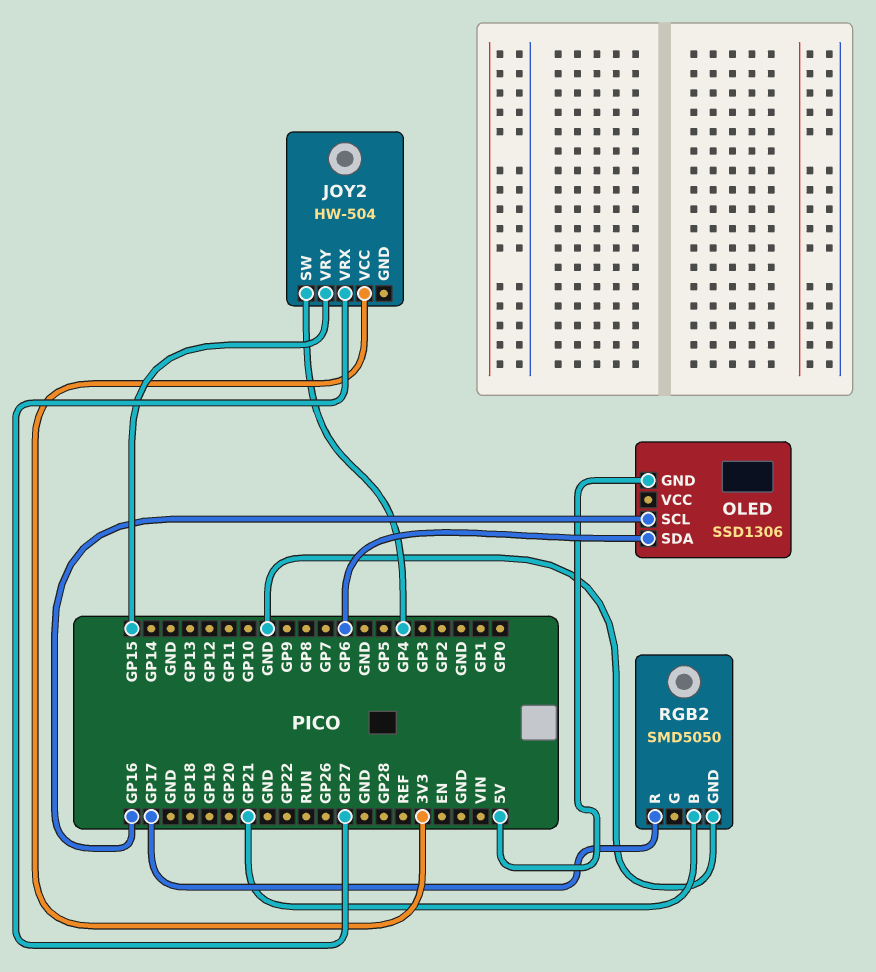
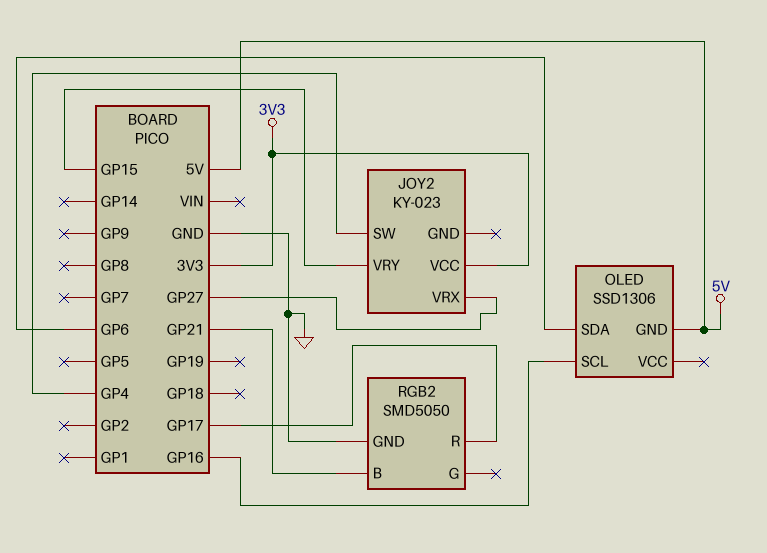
JOY2: HW-504 -> KY-023

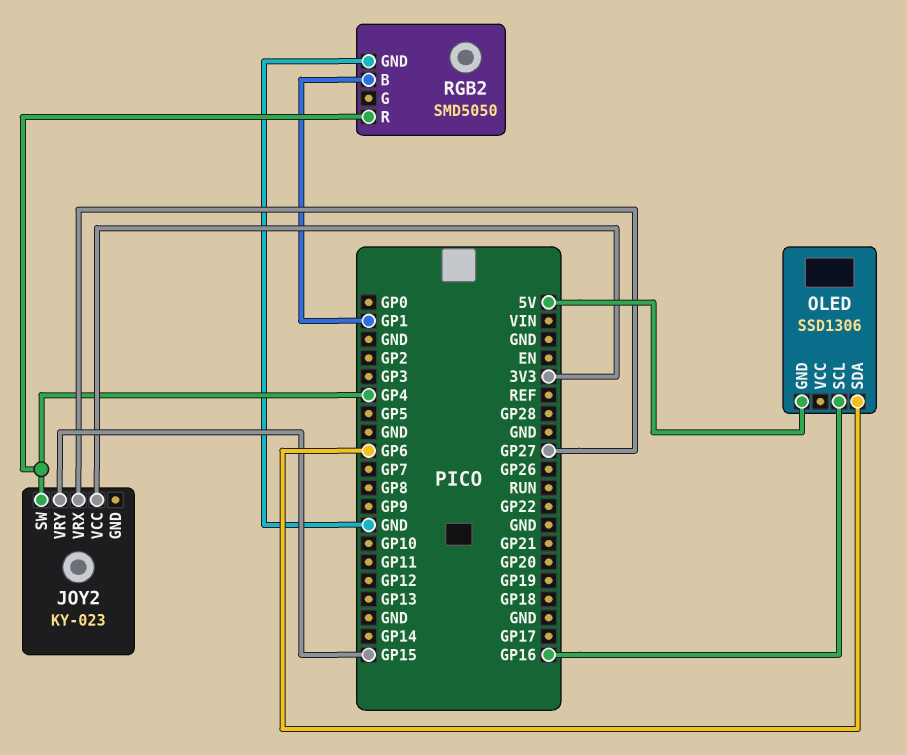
RGB2 pin B: GP21 -> GP1
RGB2 pin R: GP17 -> GP4

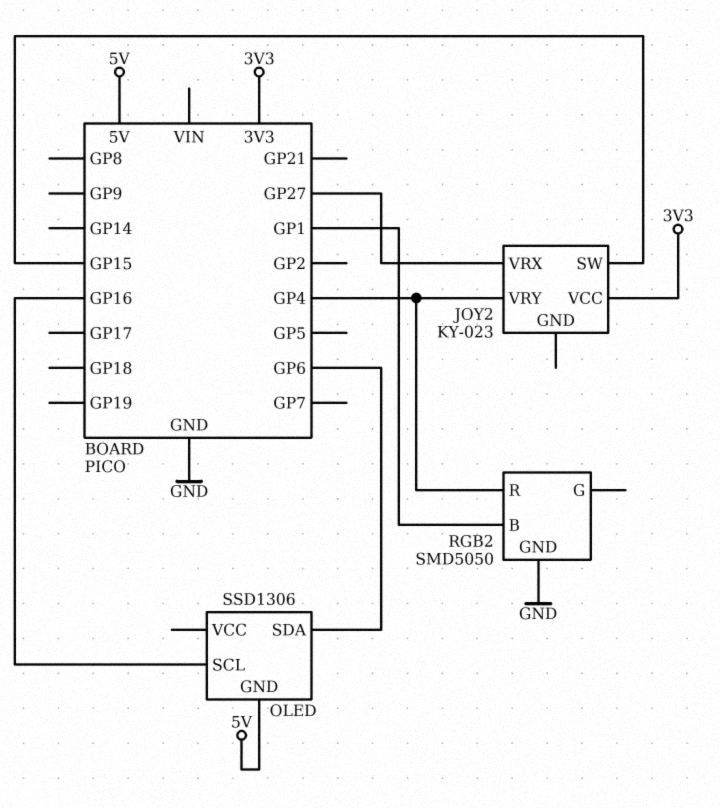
JOY2 pin SW: GP4 -> GP15
JOY2 pin VRY: GP15 -> GP4

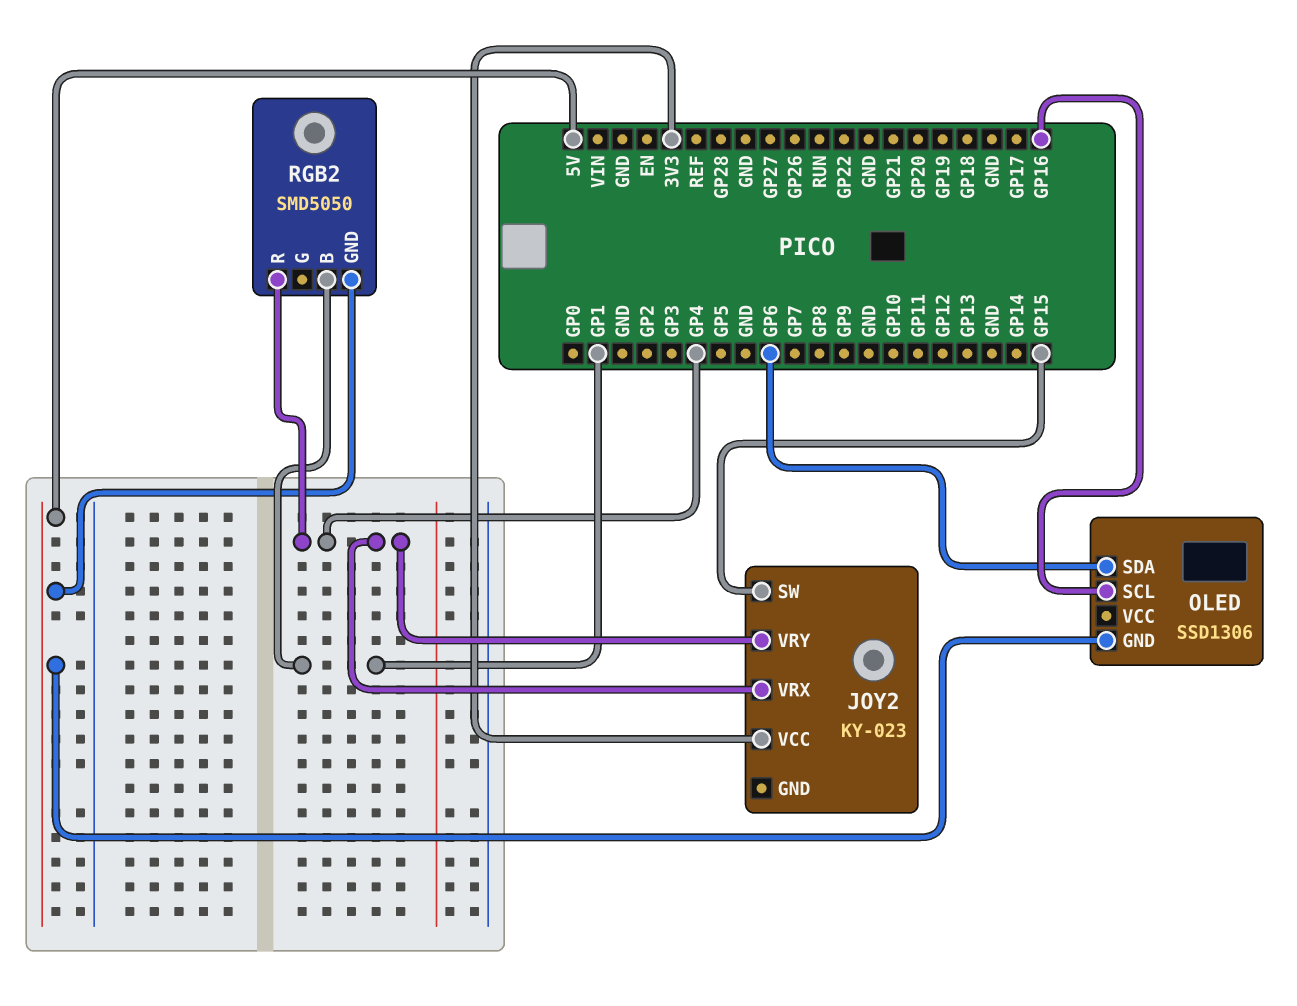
JOY2 pin VRX: GP27 -> GP4
RGB2 pin GND: GND -> 5V

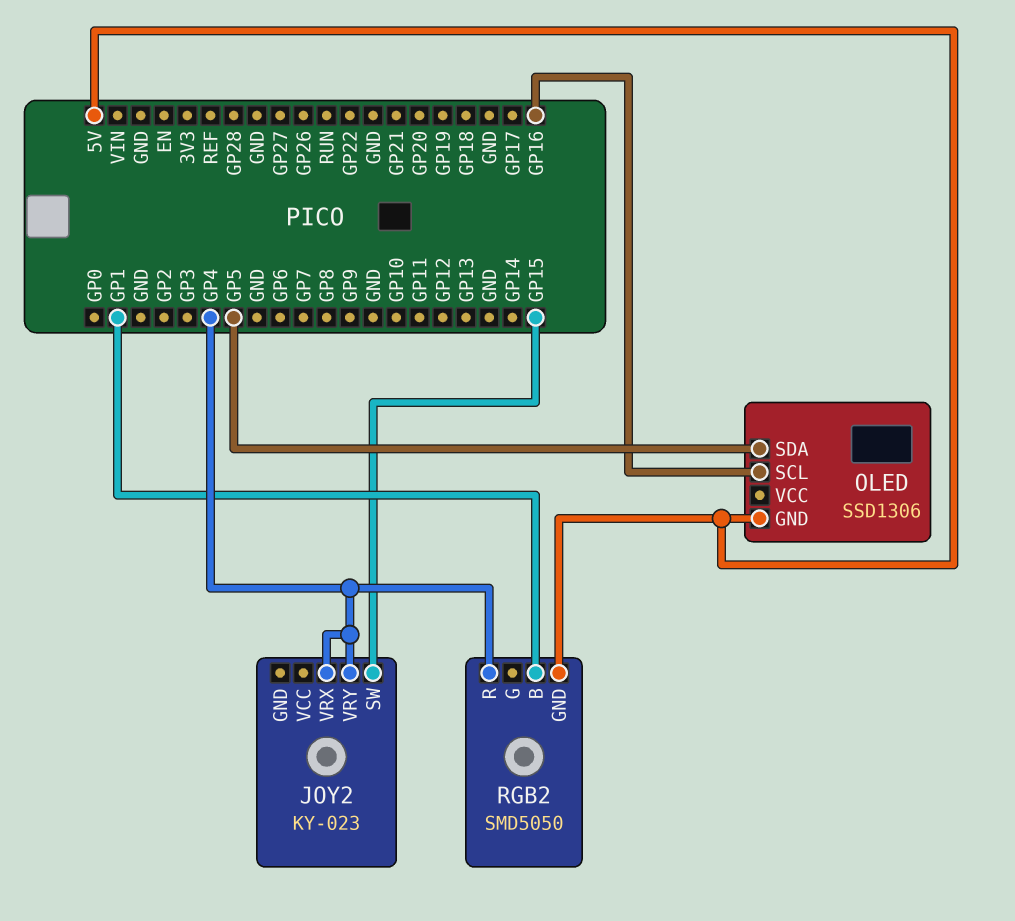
JOY2 pin VCC: 3V3 -> none
OLED pin SDA: GP6 -> GP5

